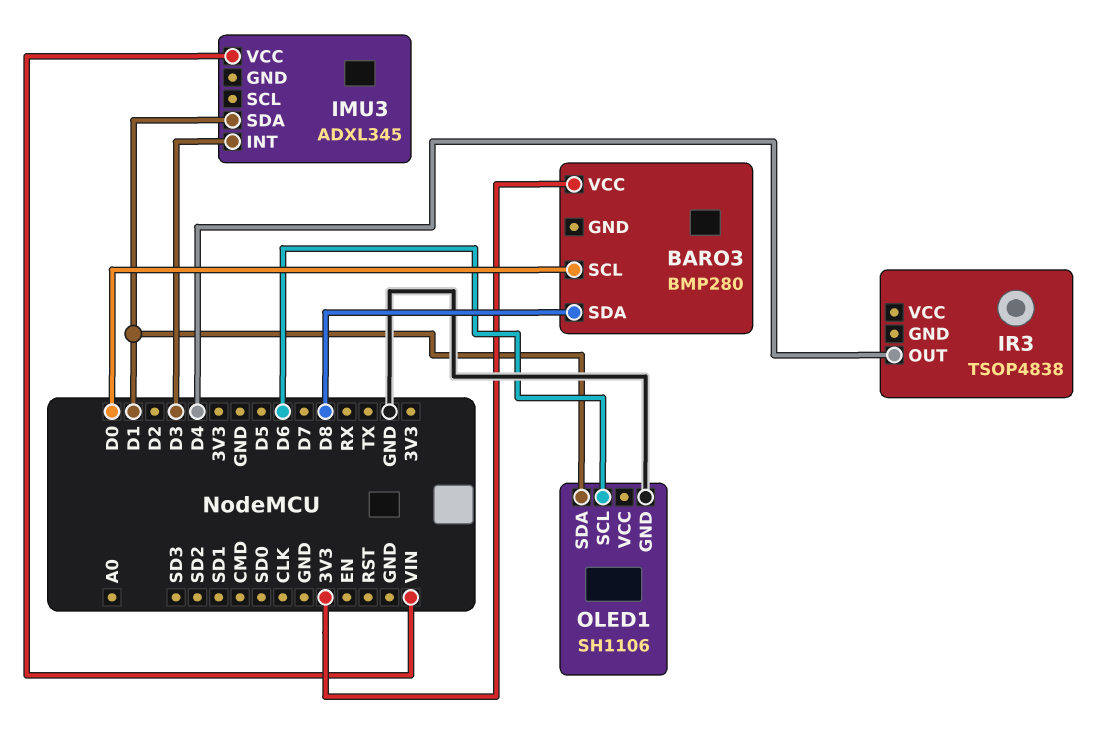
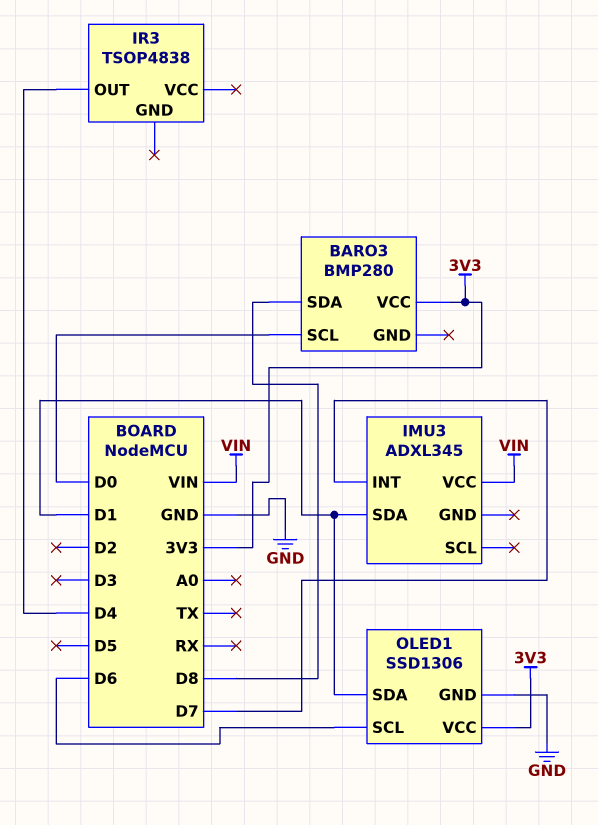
IMU3 pin INT: D3 -> D7
OLED1: SH1106 -> SSD1306
OLED1 pin VCC: none -> 3V3

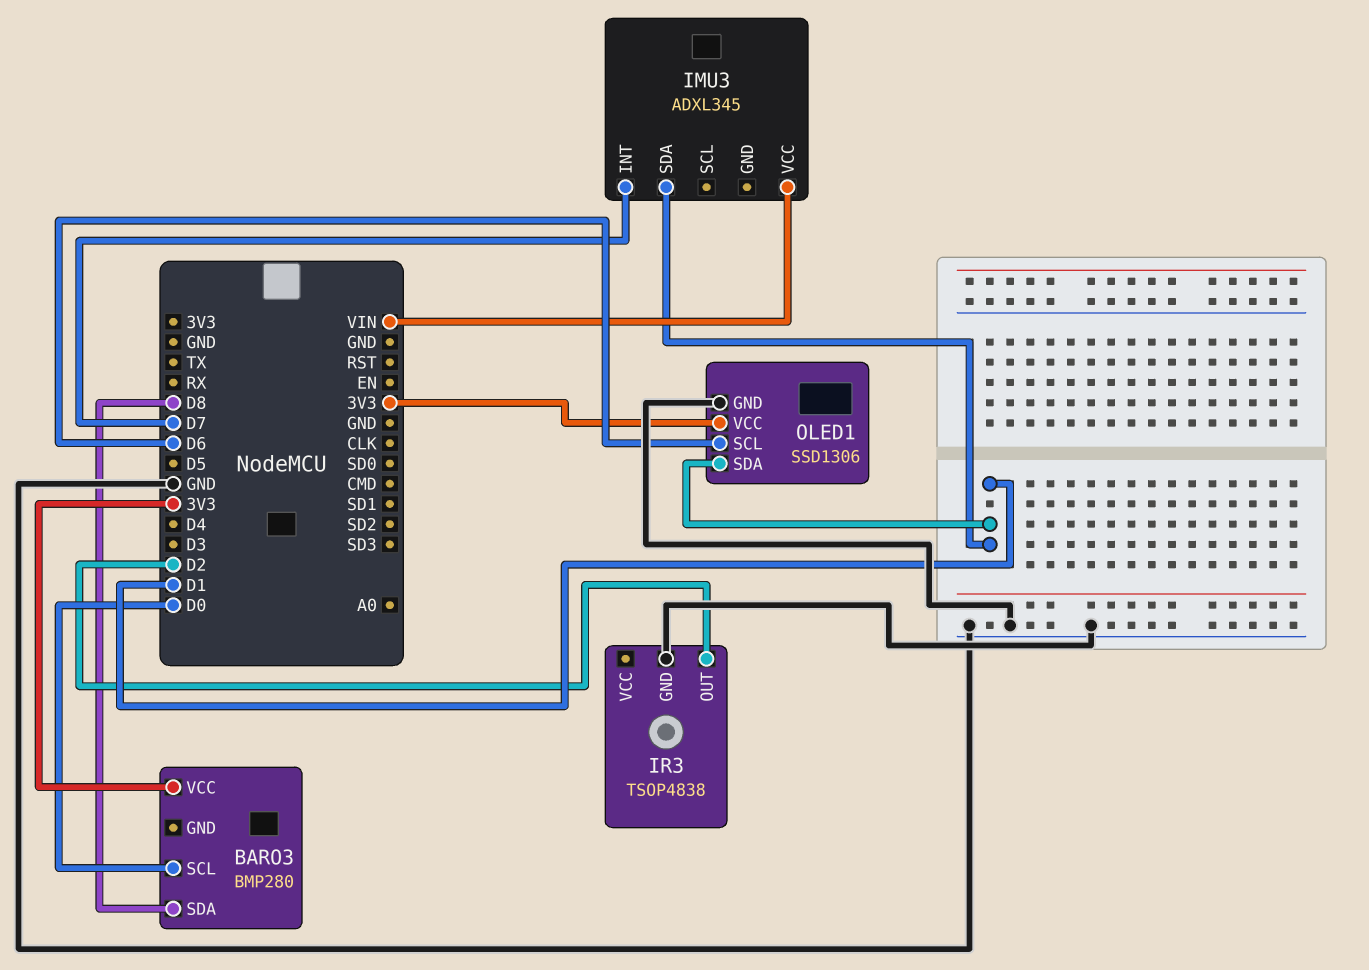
IR3 pin GND: none -> GND
IR3 pin OUT: D4 -> D2

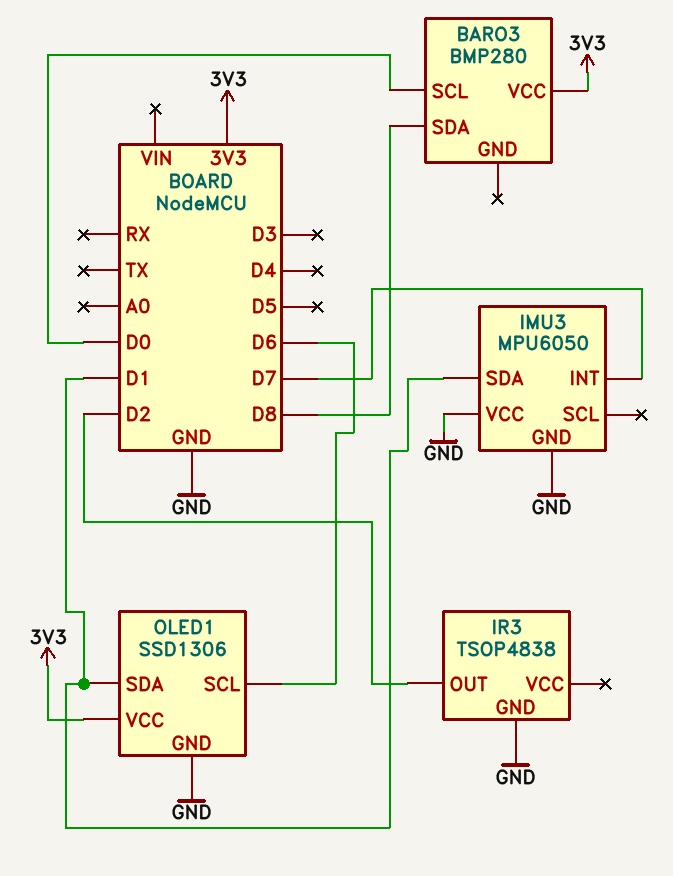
IMU3: ADXL345 -> MPU6050
IMU3 pin GND: none -> GND
IMU3 pin VCC: VIN -> GND

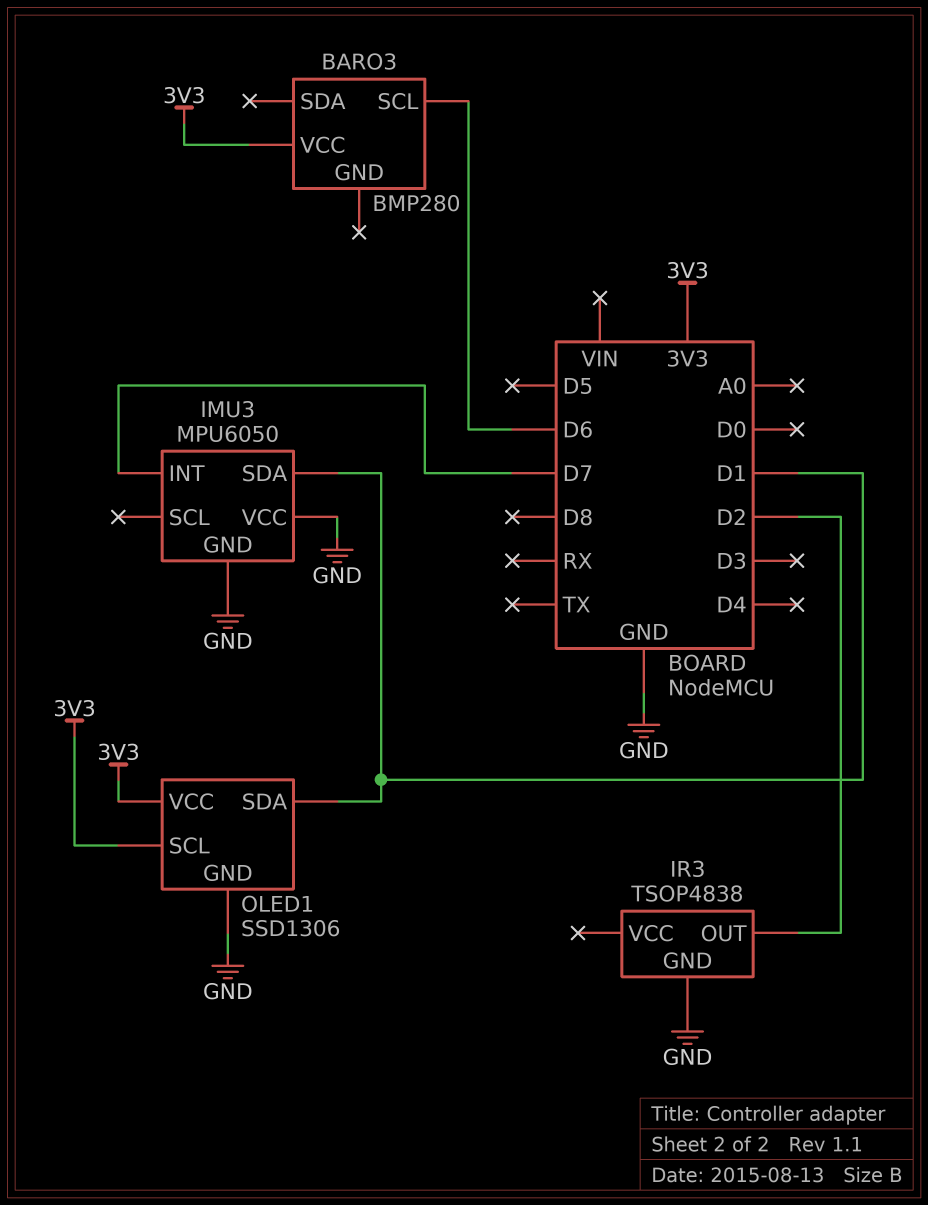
BARO3 pin SCL: D0 -> D6
BARO3 pin SDA: D8 -> none
OLED1 pin SCL: D6 -> 3V3

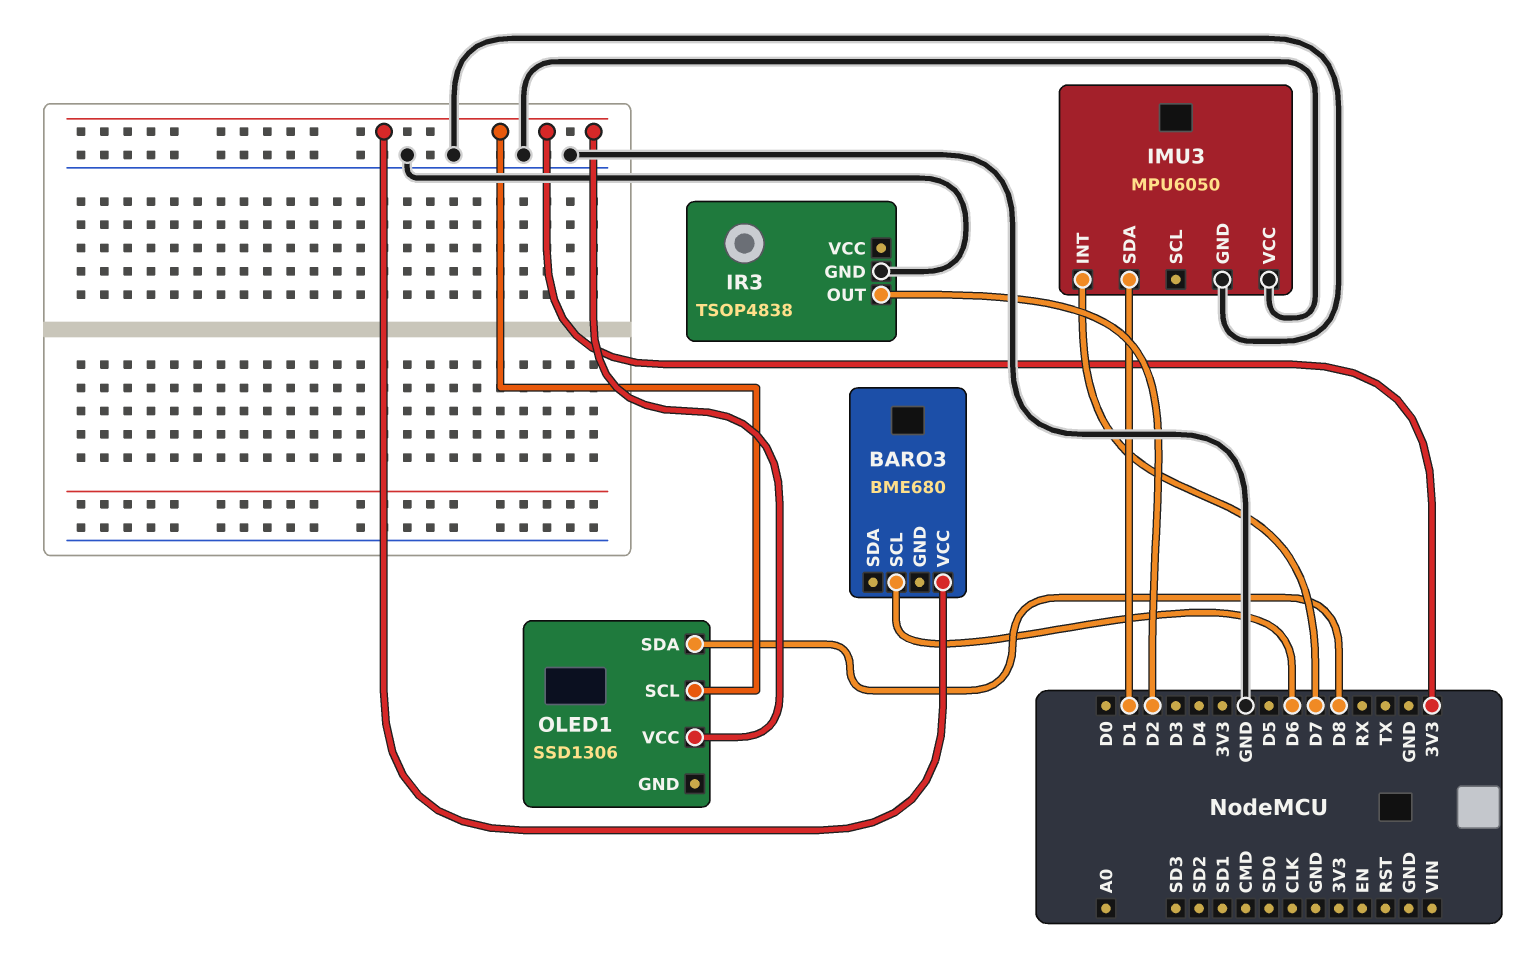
BARO3: BMP280 -> BME680
OLED1 pin GND: GND -> none
OLED1 pin SDA: D1 -> D8

